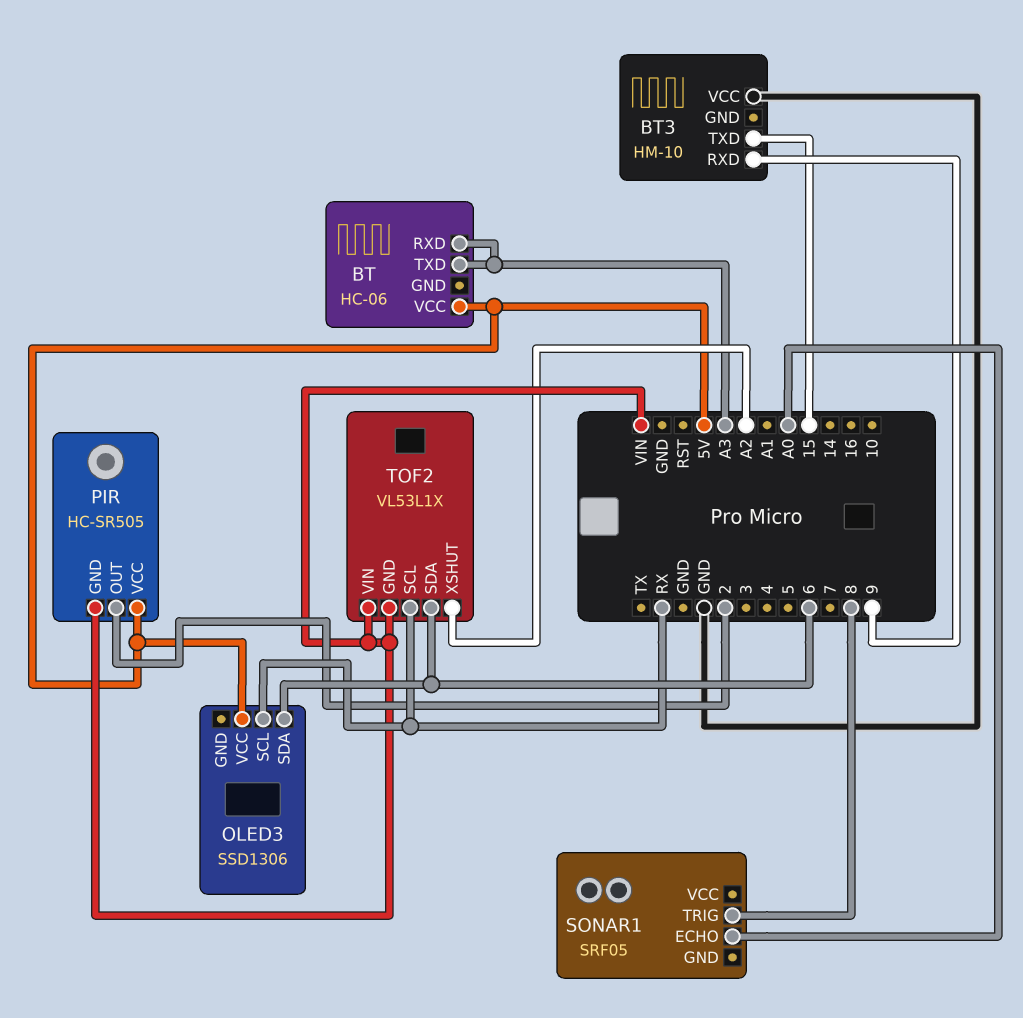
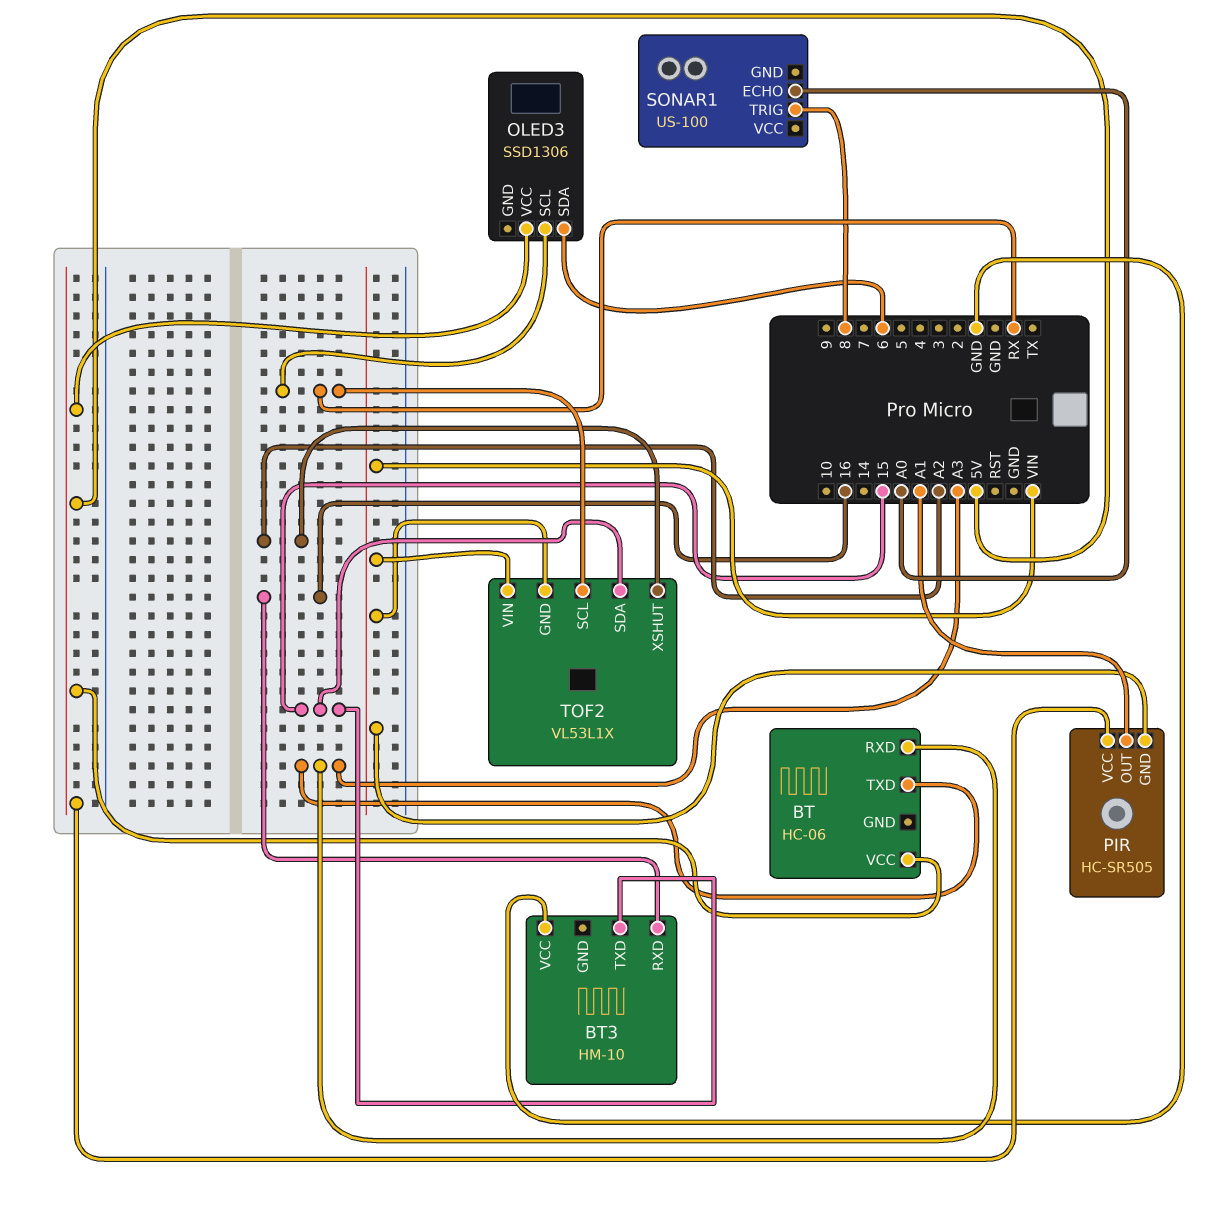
BT3 pin RXD: 9 -> 16
PIR pin OUT: 2 -> A1
SONAR1: SRF05 -> US-100
TOF2 pin SDA: 6 -> 15

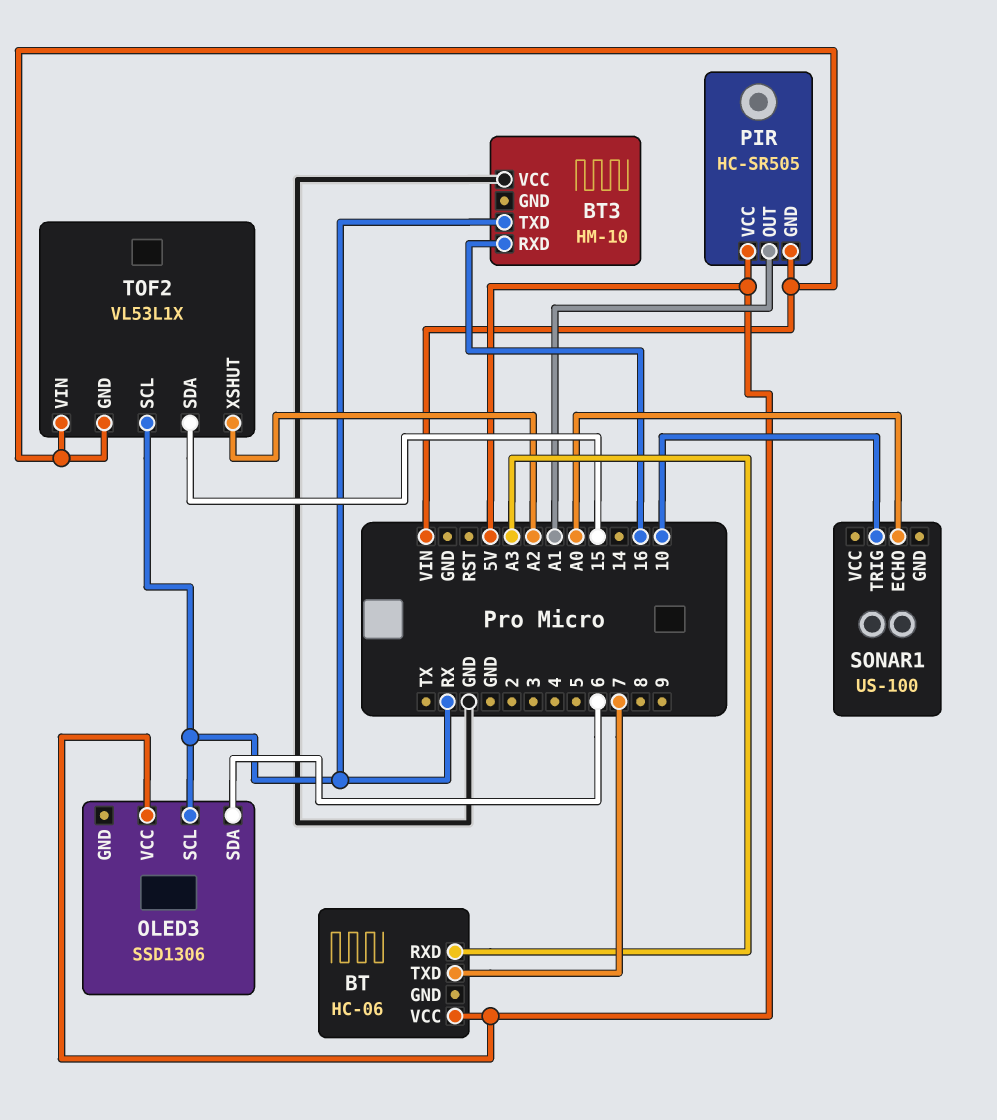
BT pin TXD: A3 -> 7
BT3 pin TXD: 15 -> RX
SONAR1 pin TRIG: 8 -> 10

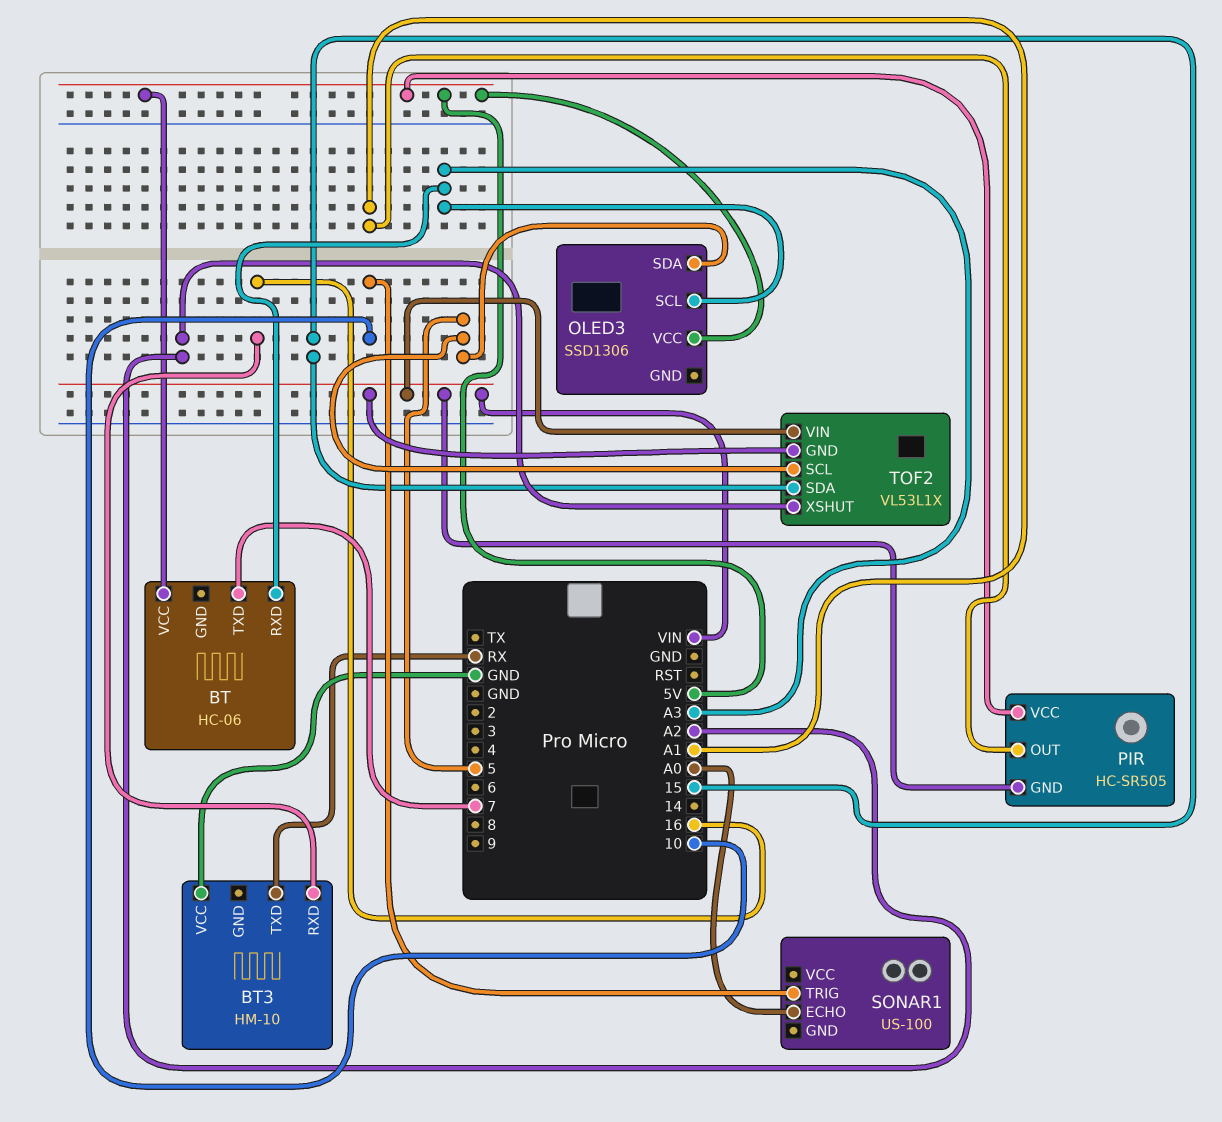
OLED3 pin SCL: RX -> A3
OLED3 pin SDA: 6 -> 5
TOF2 pin SCL: RX -> 5

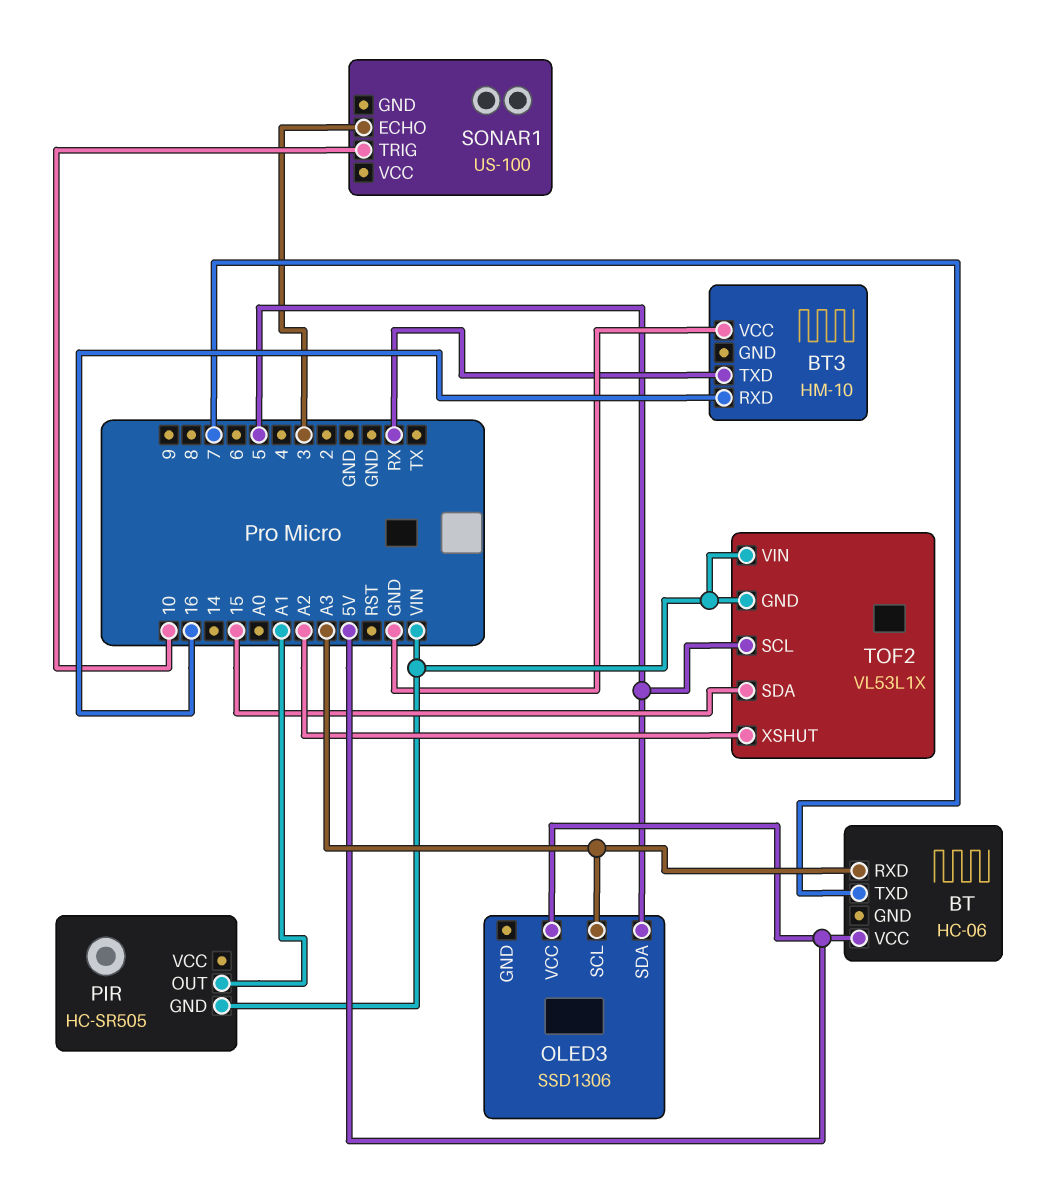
PIR pin VCC: 5V -> none
SONAR1 pin ECHO: A0 -> 3

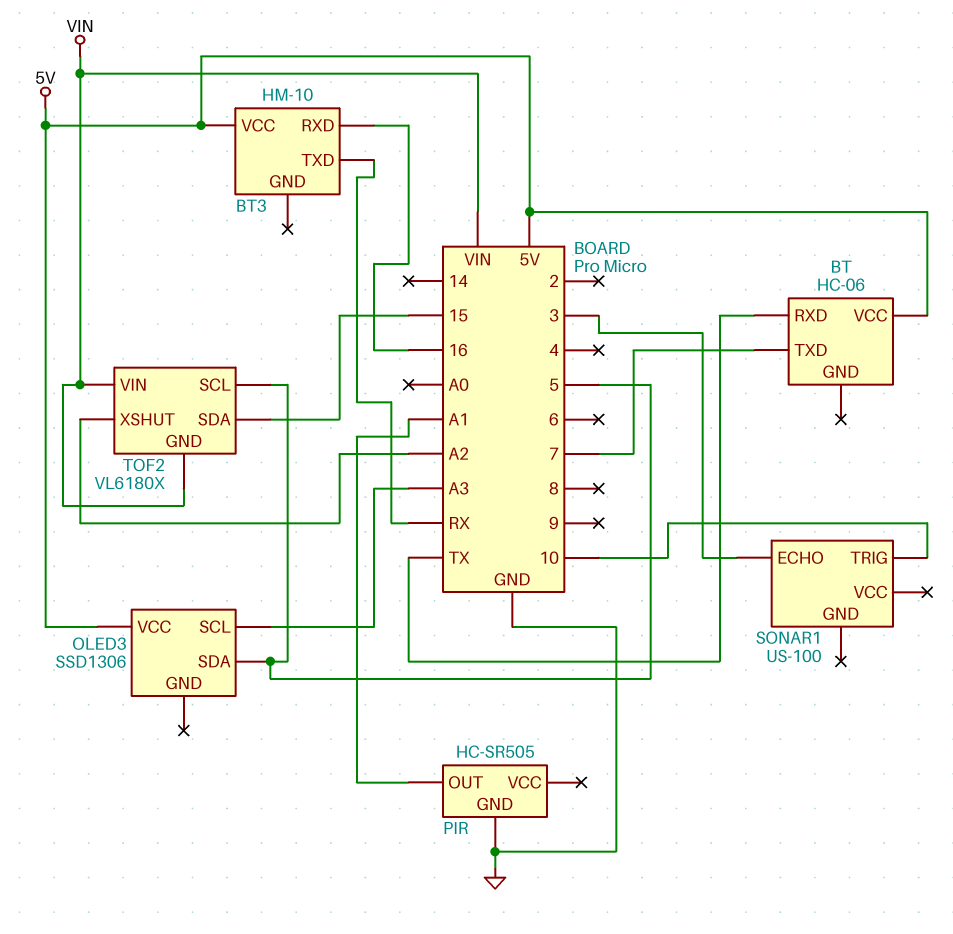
BT pin RXD: A3 -> TX
BT3 pin VCC: GND -> 5V
PIR pin GND: VIN -> GND
TOF2: VL53L1X -> VL6180X

